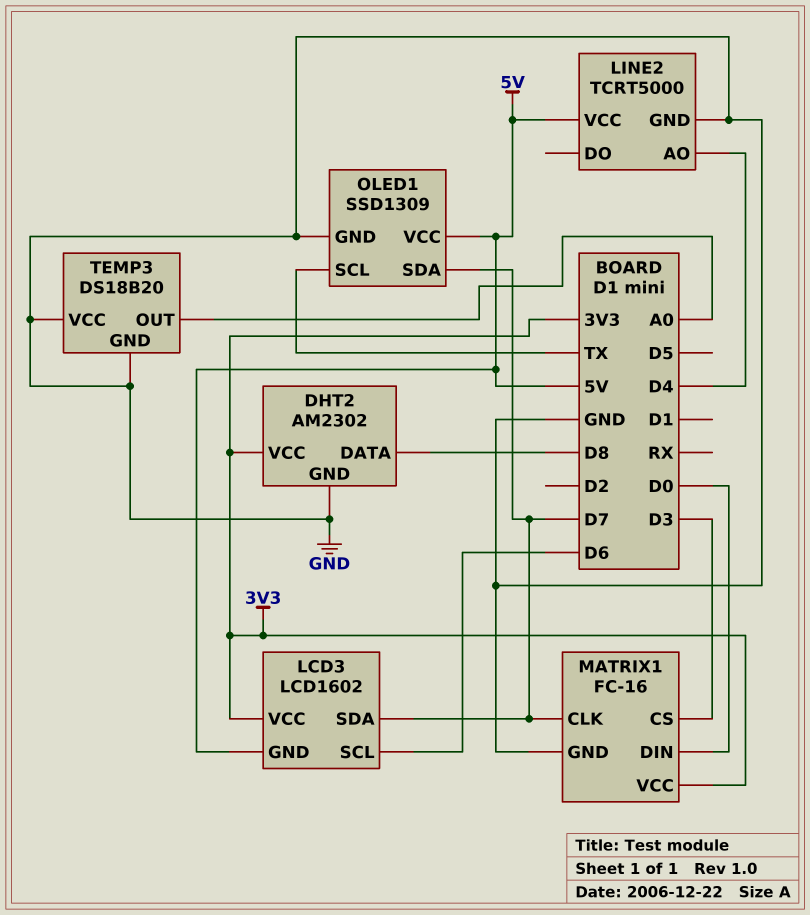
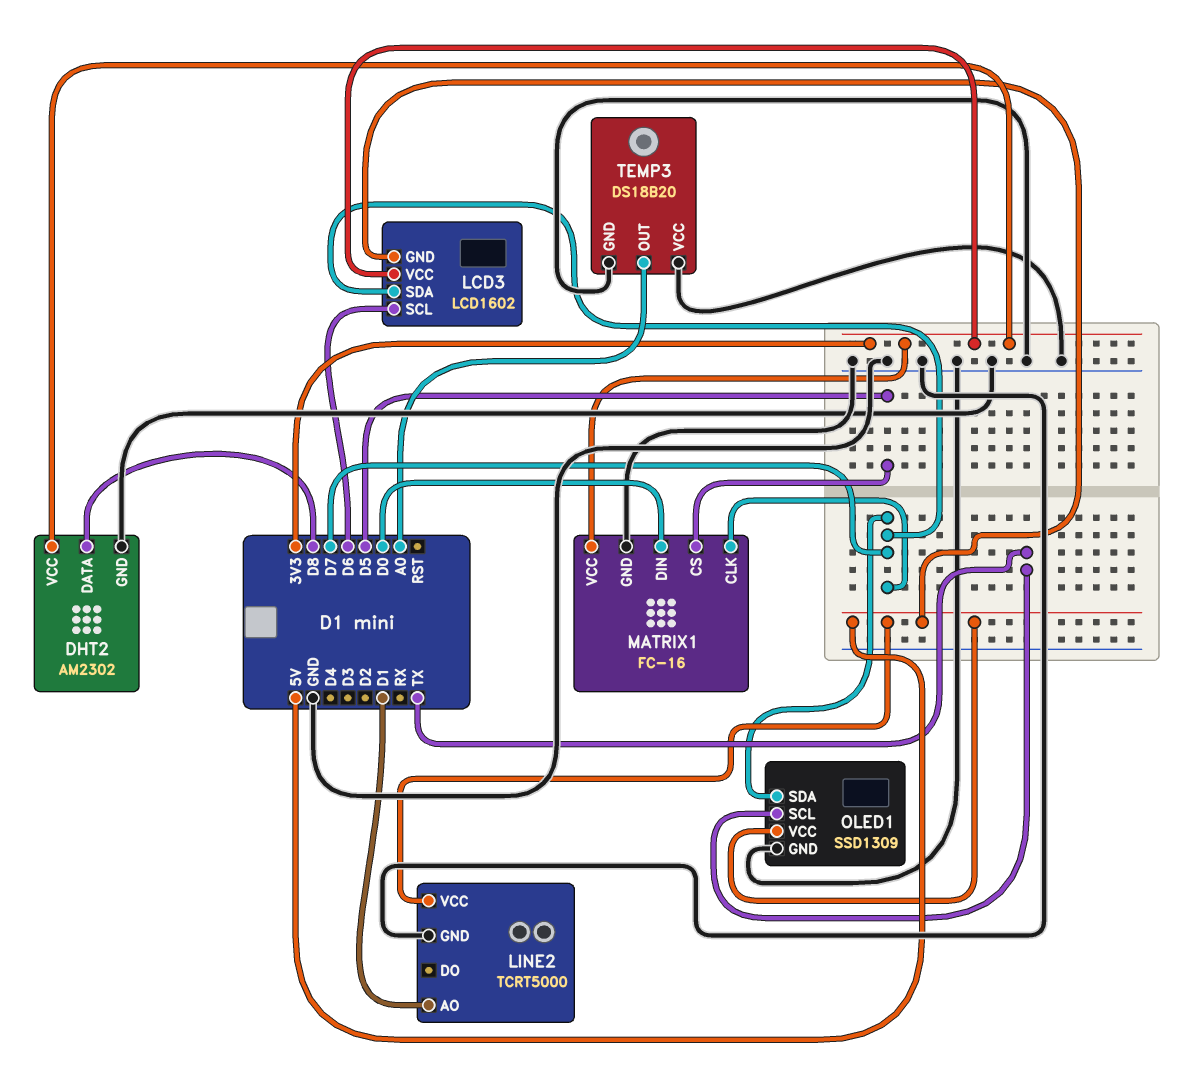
LINE2 pin AO: D4 -> D1
MATRIX1 pin CS: D3 -> D5

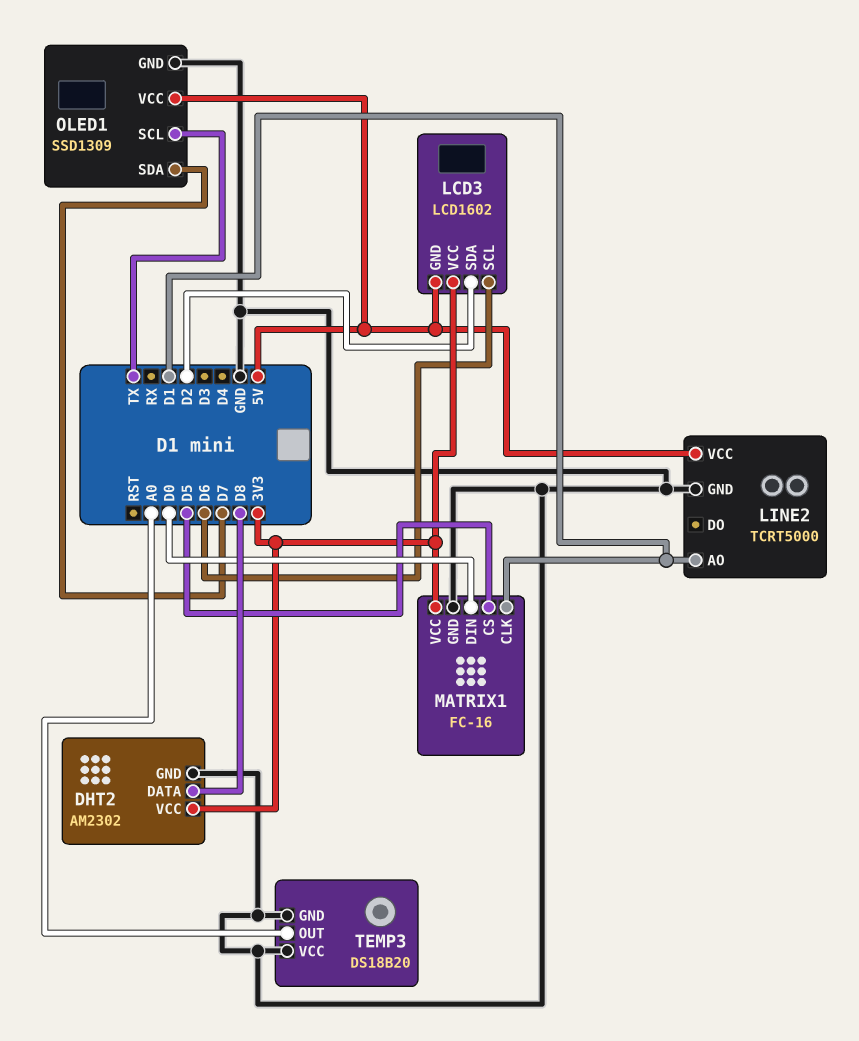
LCD3 pin SDA: D7 -> D2
MATRIX1 pin CLK: D7 -> D1

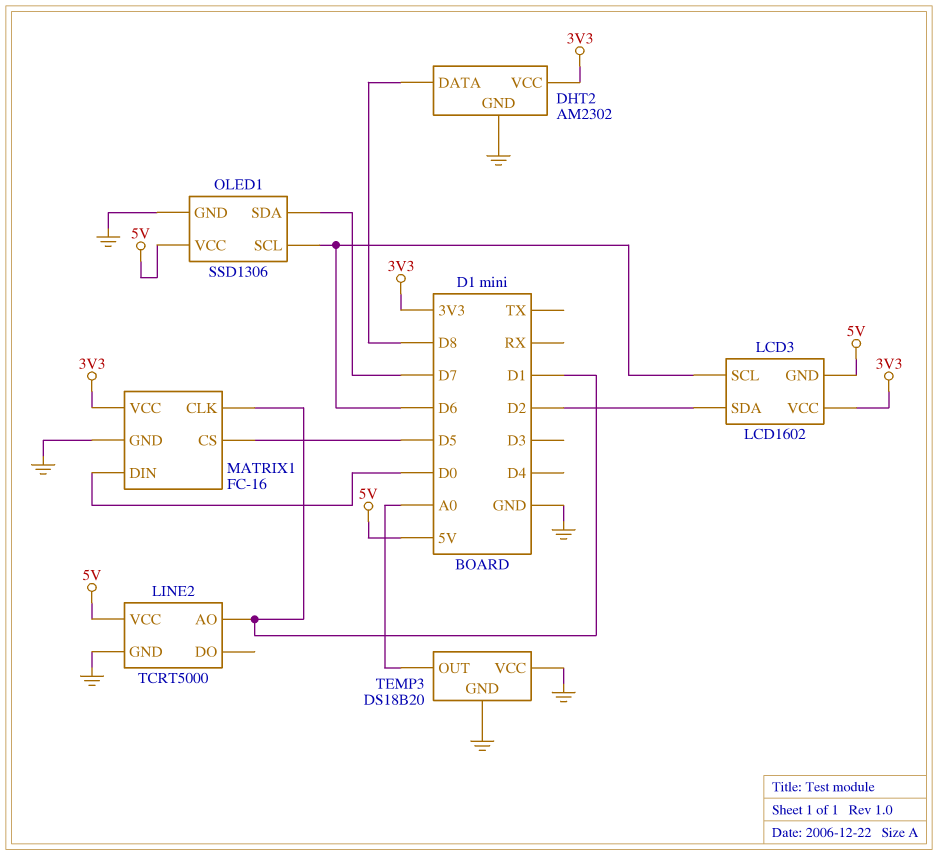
OLED1: SSD1309 -> SSD1306
OLED1 pin SCL: TX -> D6

